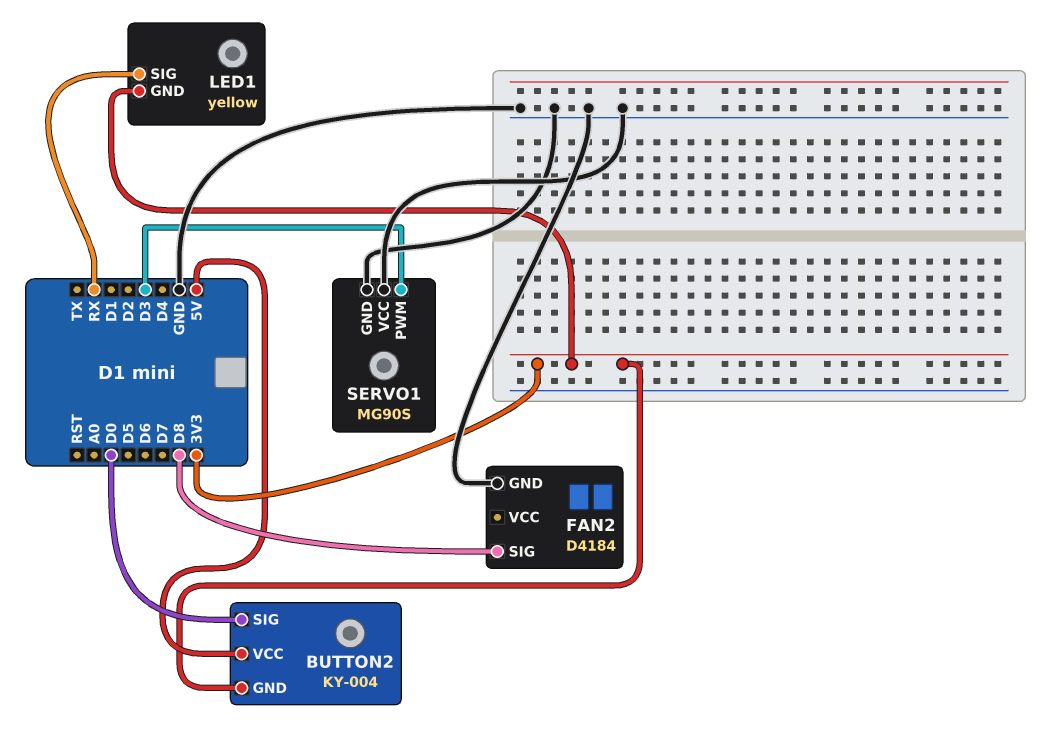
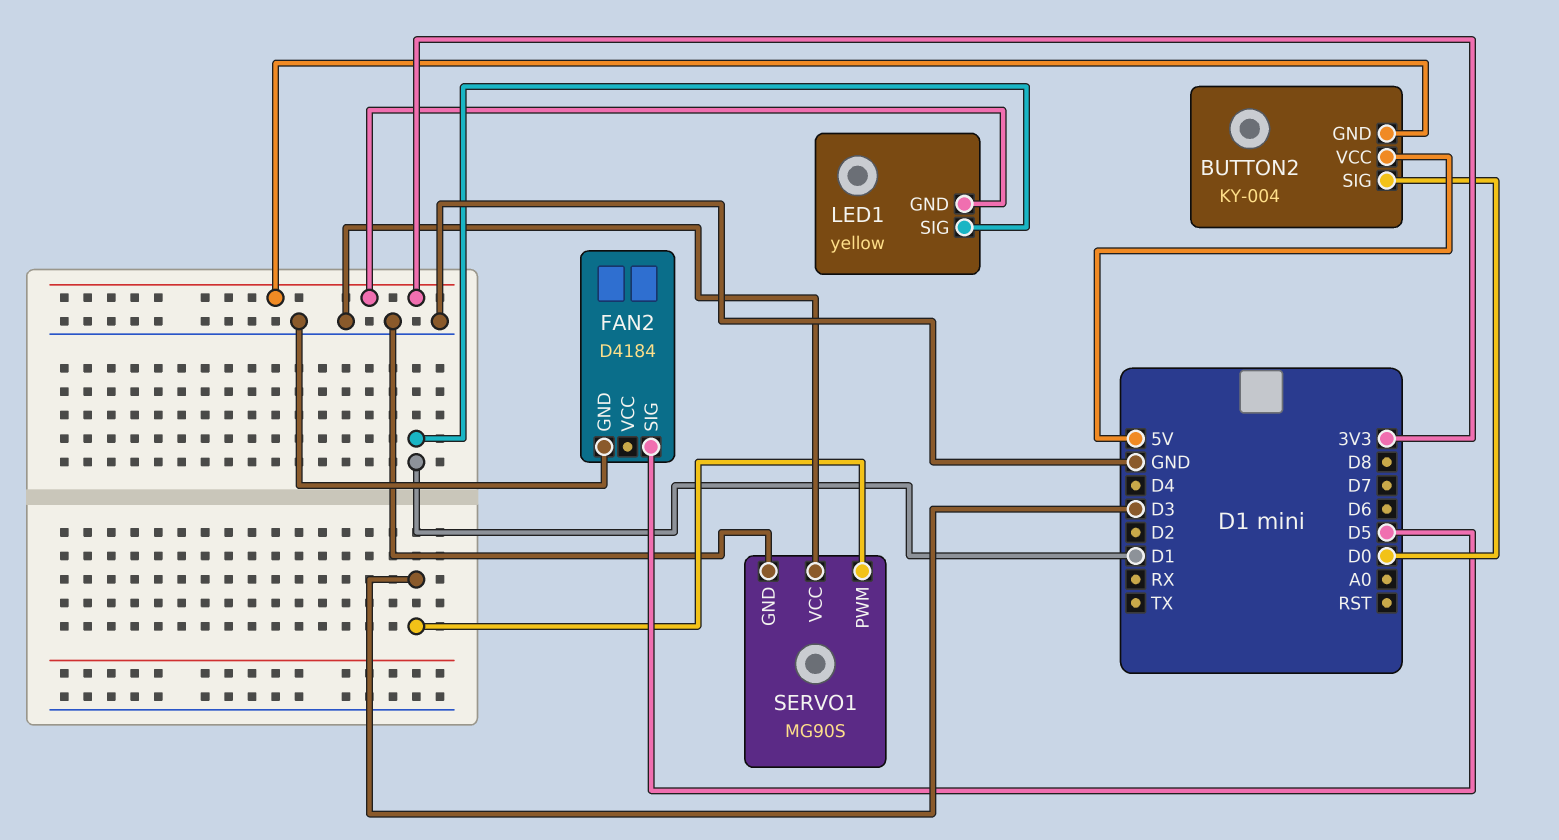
FAN2 pin SIG: D8 -> D5
LED1 pin SIG: RX -> D1

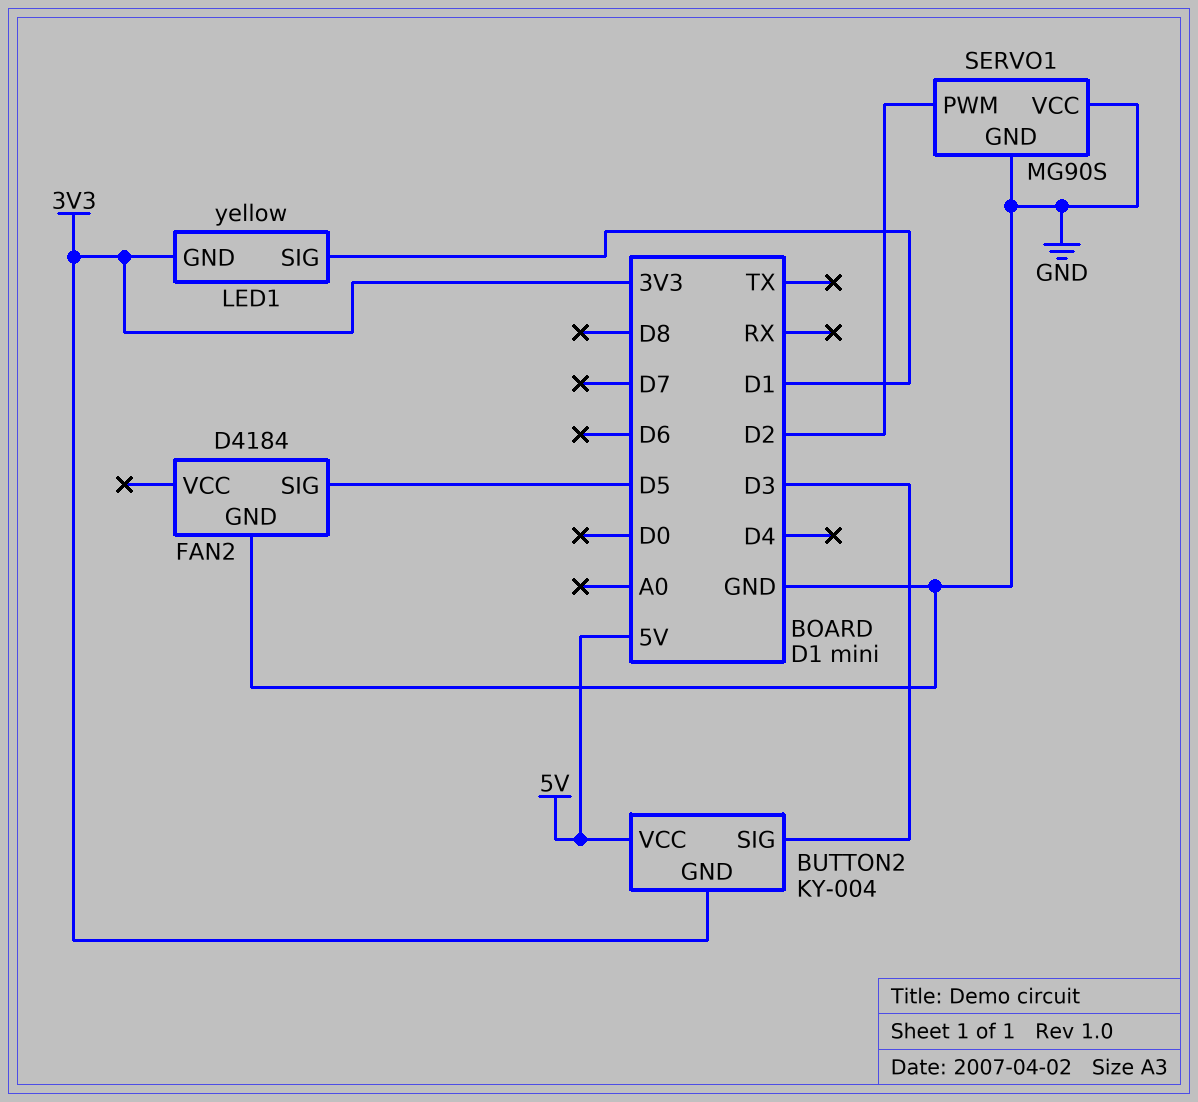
BUTTON2 pin SIG: D0 -> D3
SERVO1 pin PWM: D3 -> D2

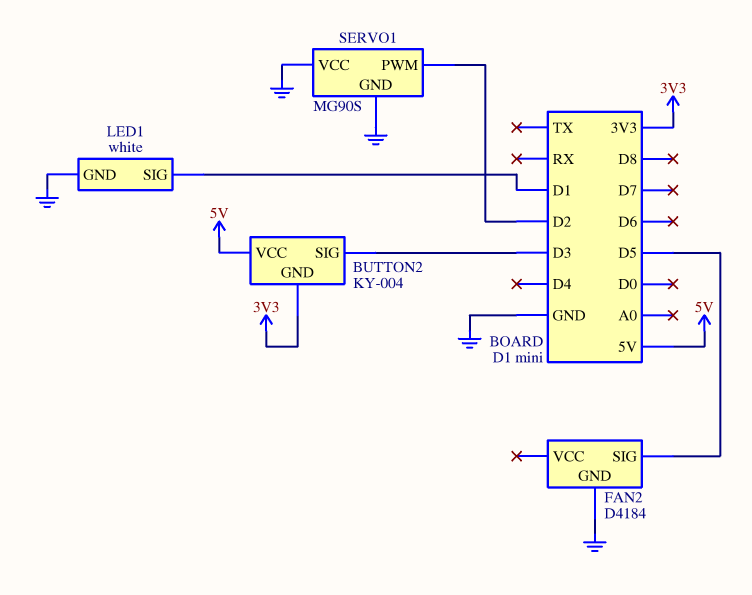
LED1: yellow -> white
LED1 pin GND: 3V3 -> GND

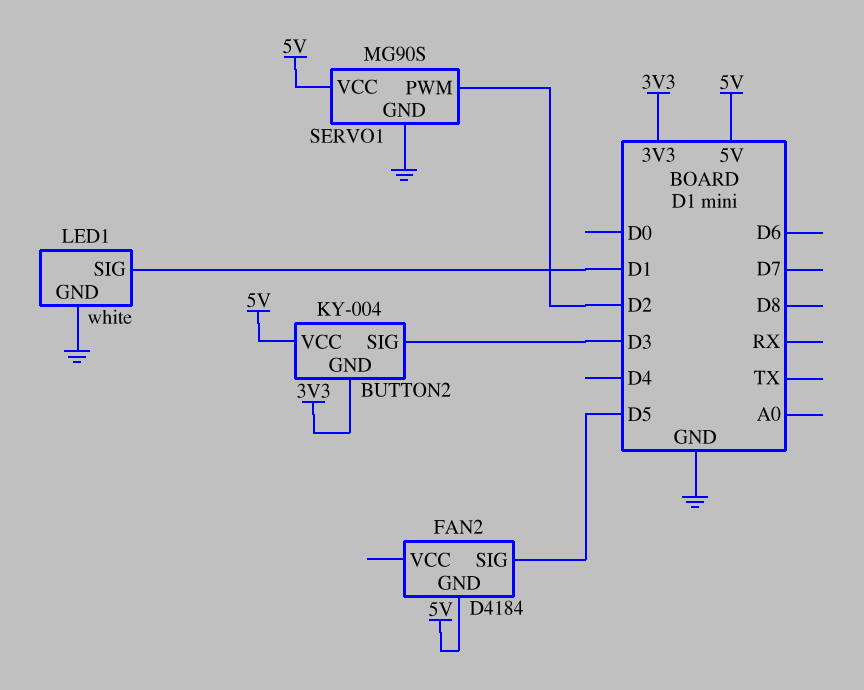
FAN2 pin GND: GND -> 5V
SERVO1 pin VCC: GND -> 5V

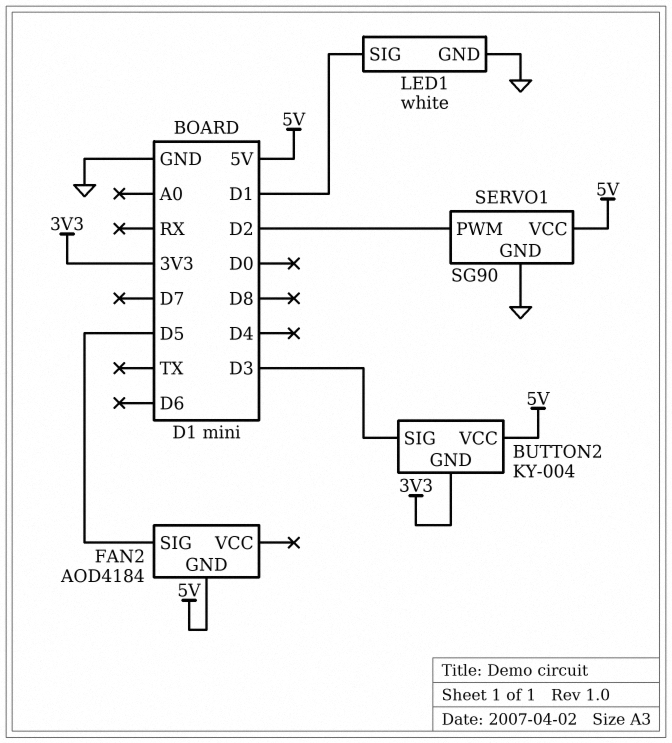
FAN2: D4184 -> AOD4184
SERVO1: MG90S -> SG90

